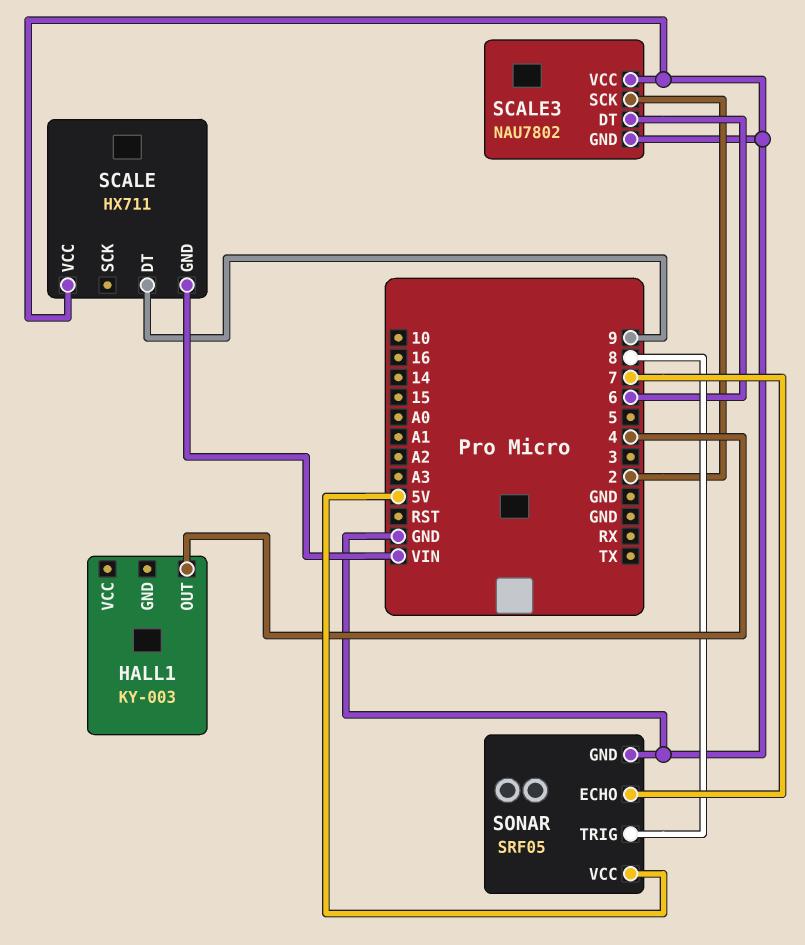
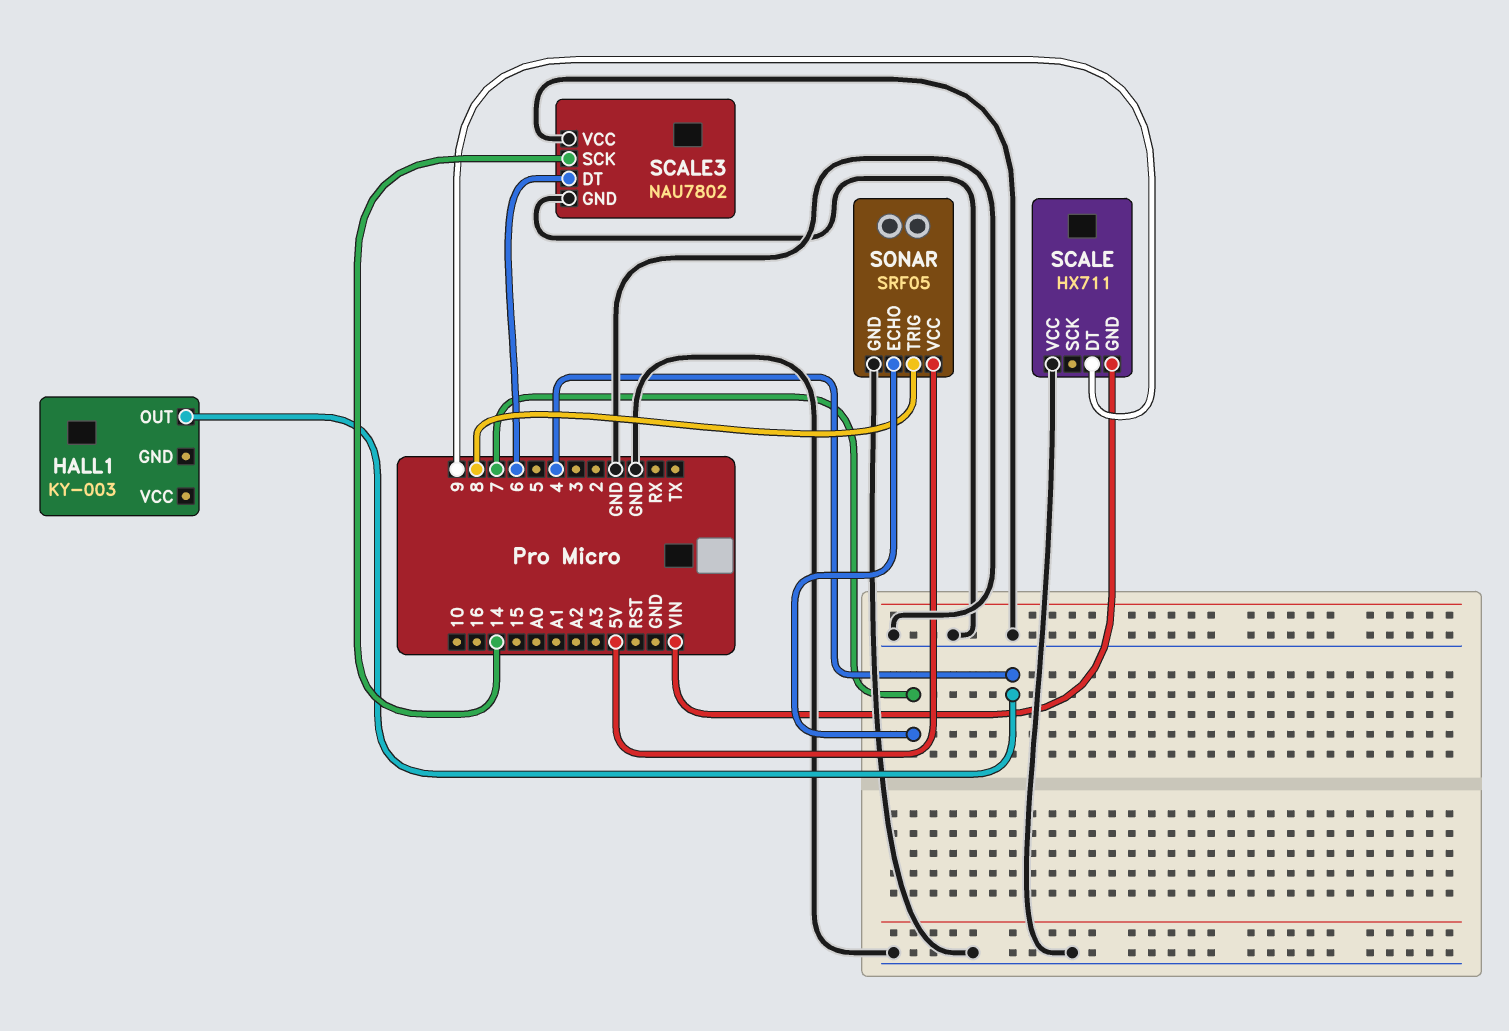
SCALE3 pin SCK: 2 -> 14

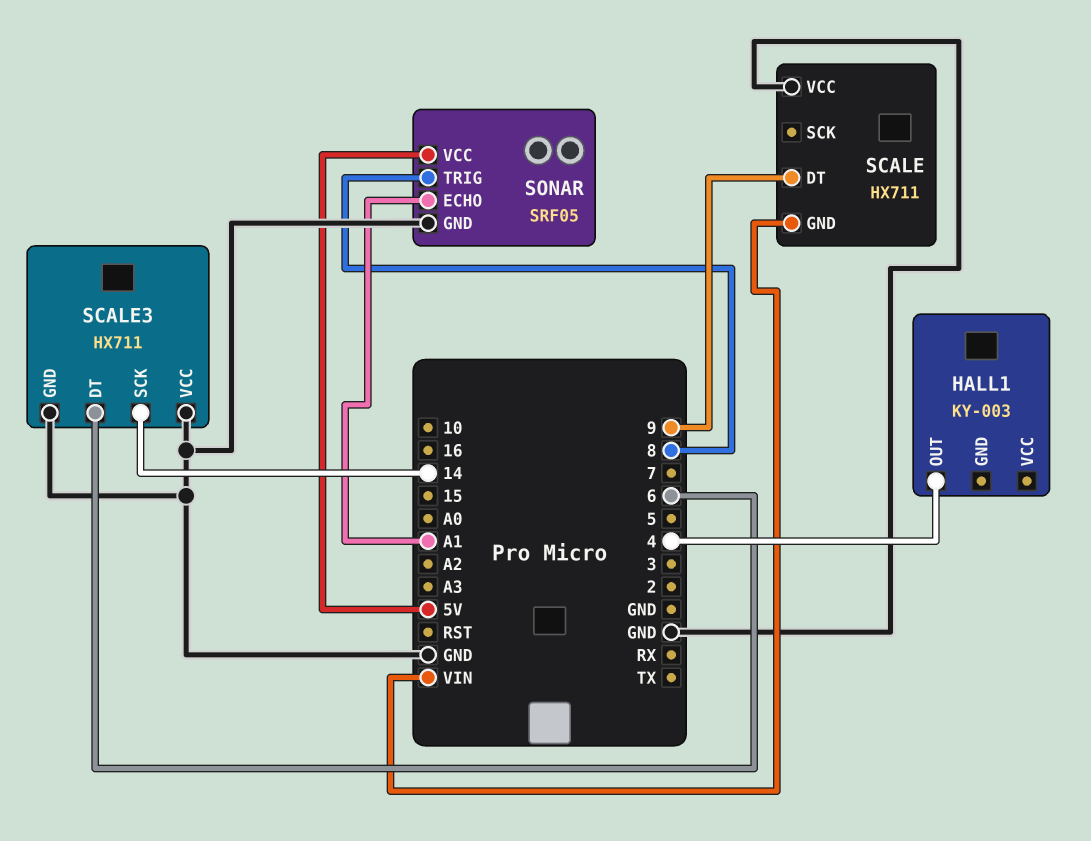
SCALE3: NAU7802 -> HX711
SONAR pin ECHO: 7 -> A1

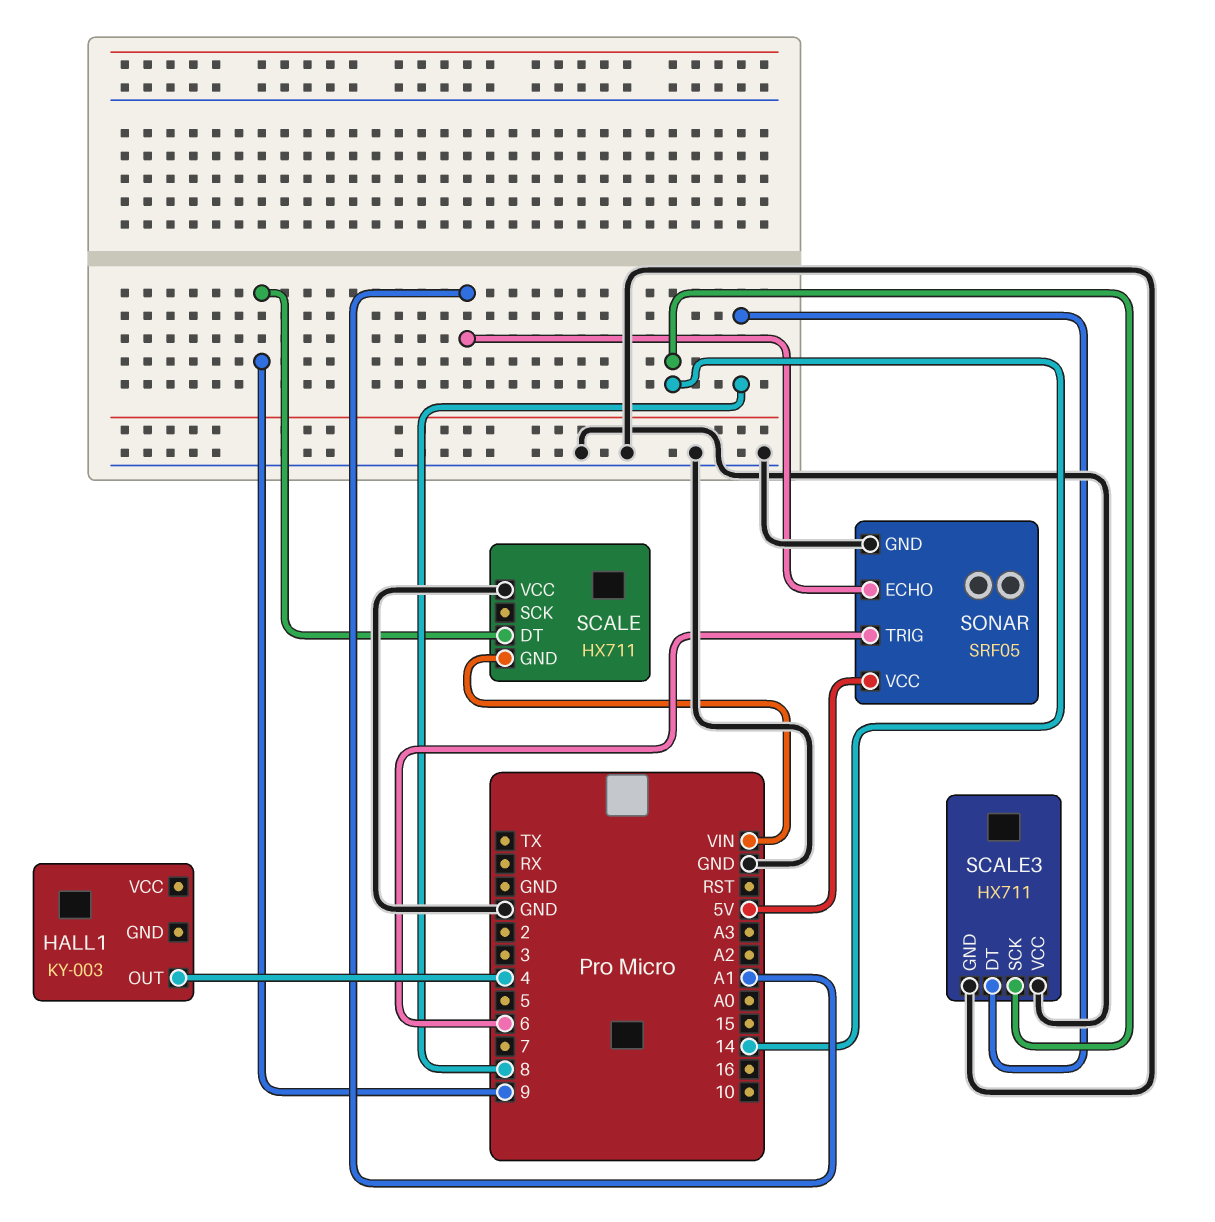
SCALE3 pin DT: 6 -> 8
SONAR pin TRIG: 8 -> 6

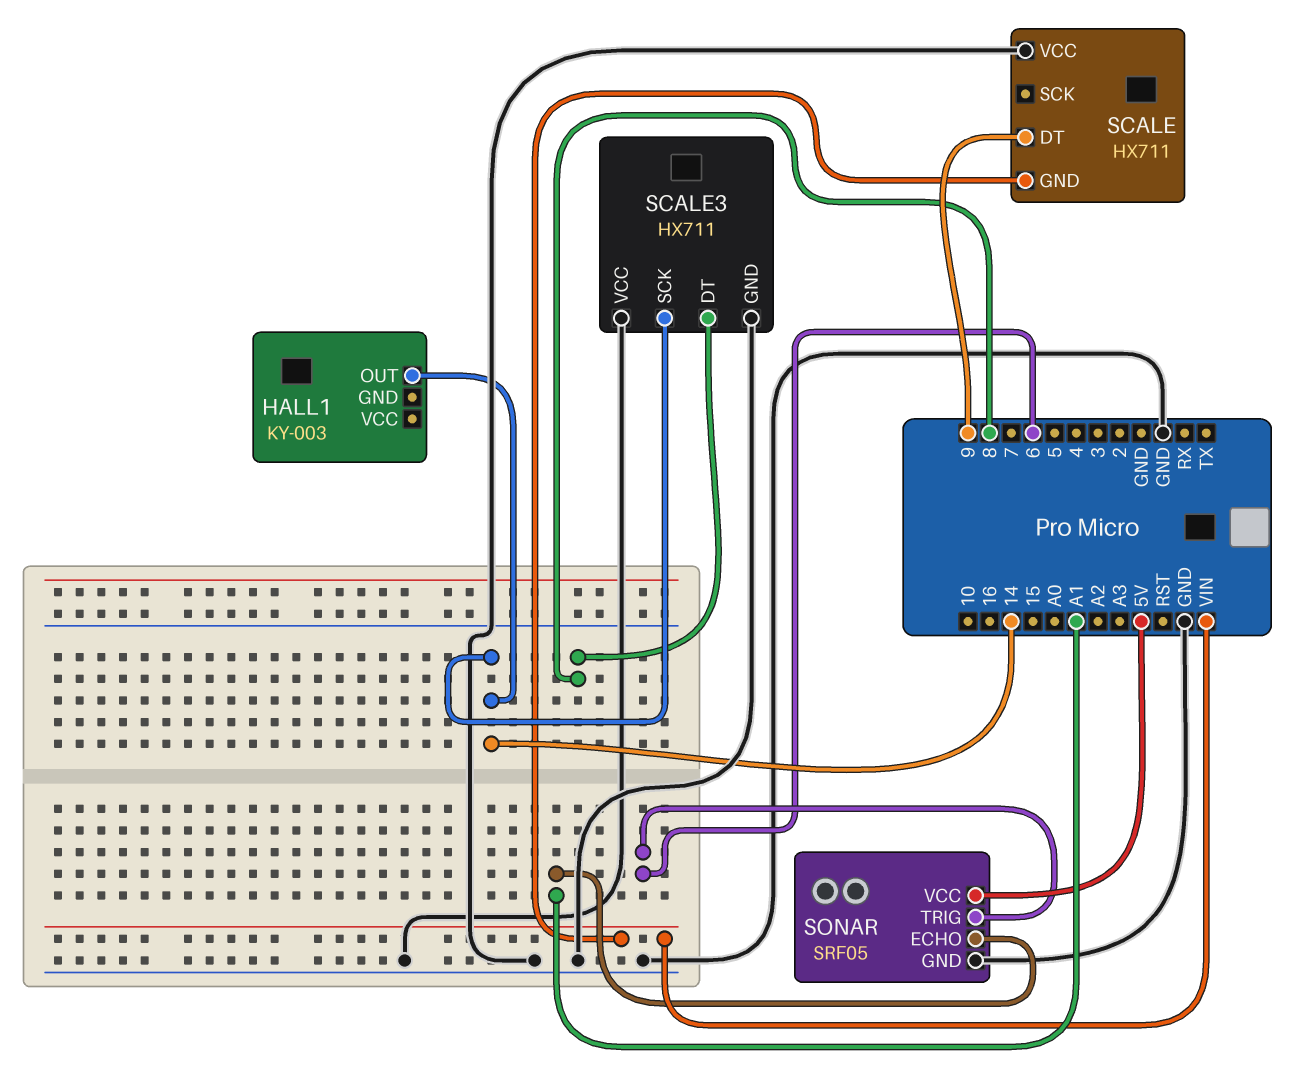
HALL1 pin OUT: 4 -> 14

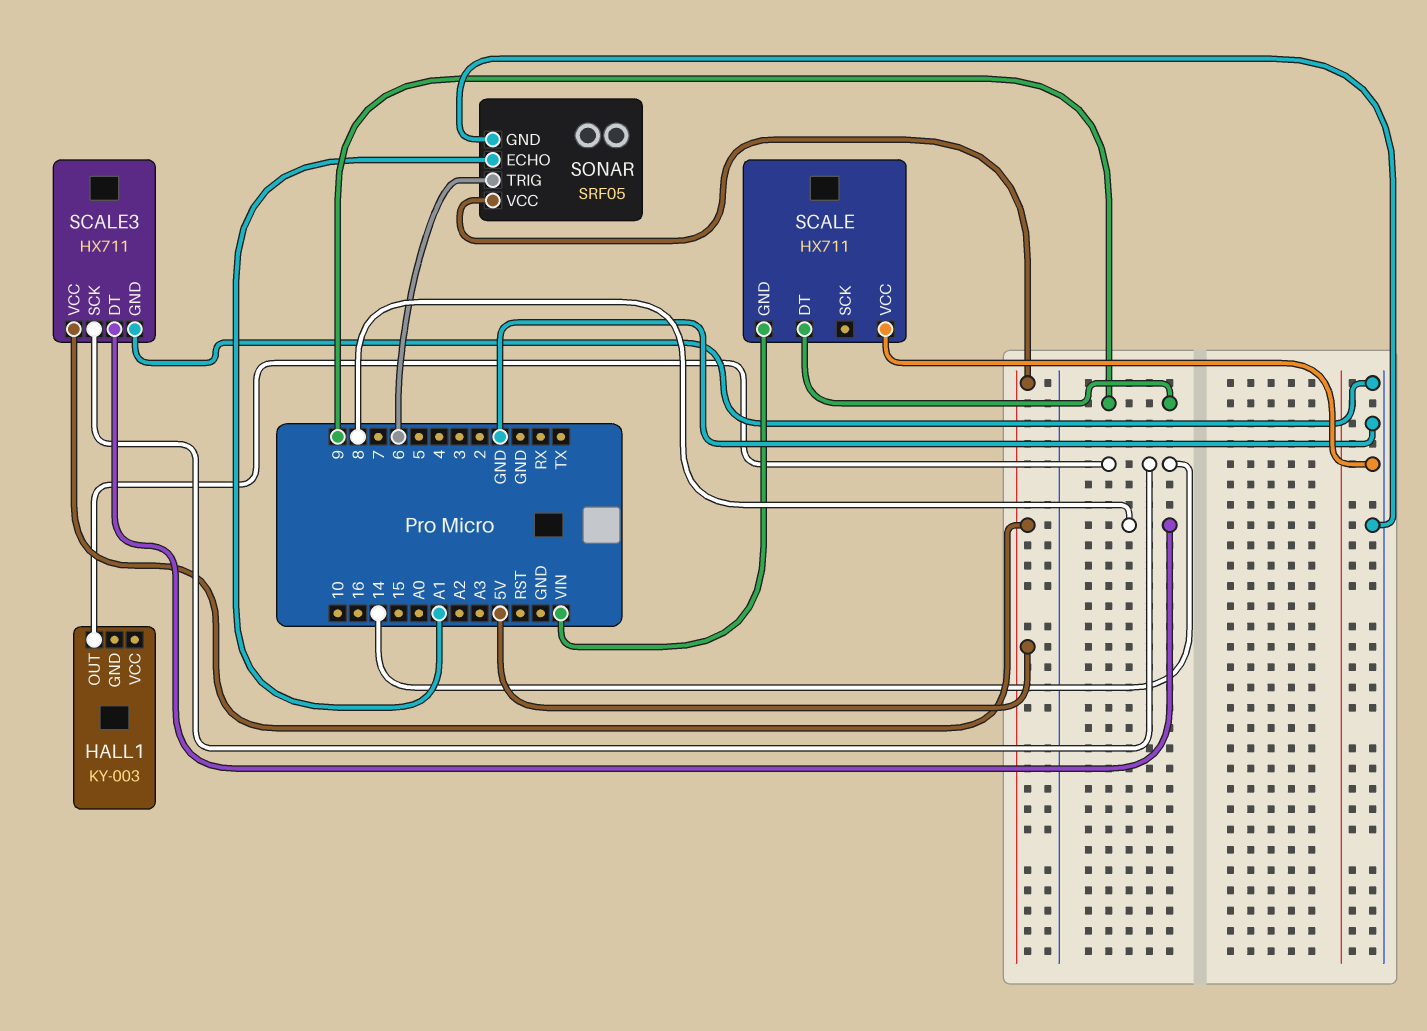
SCALE3 pin VCC: GND -> 5V

